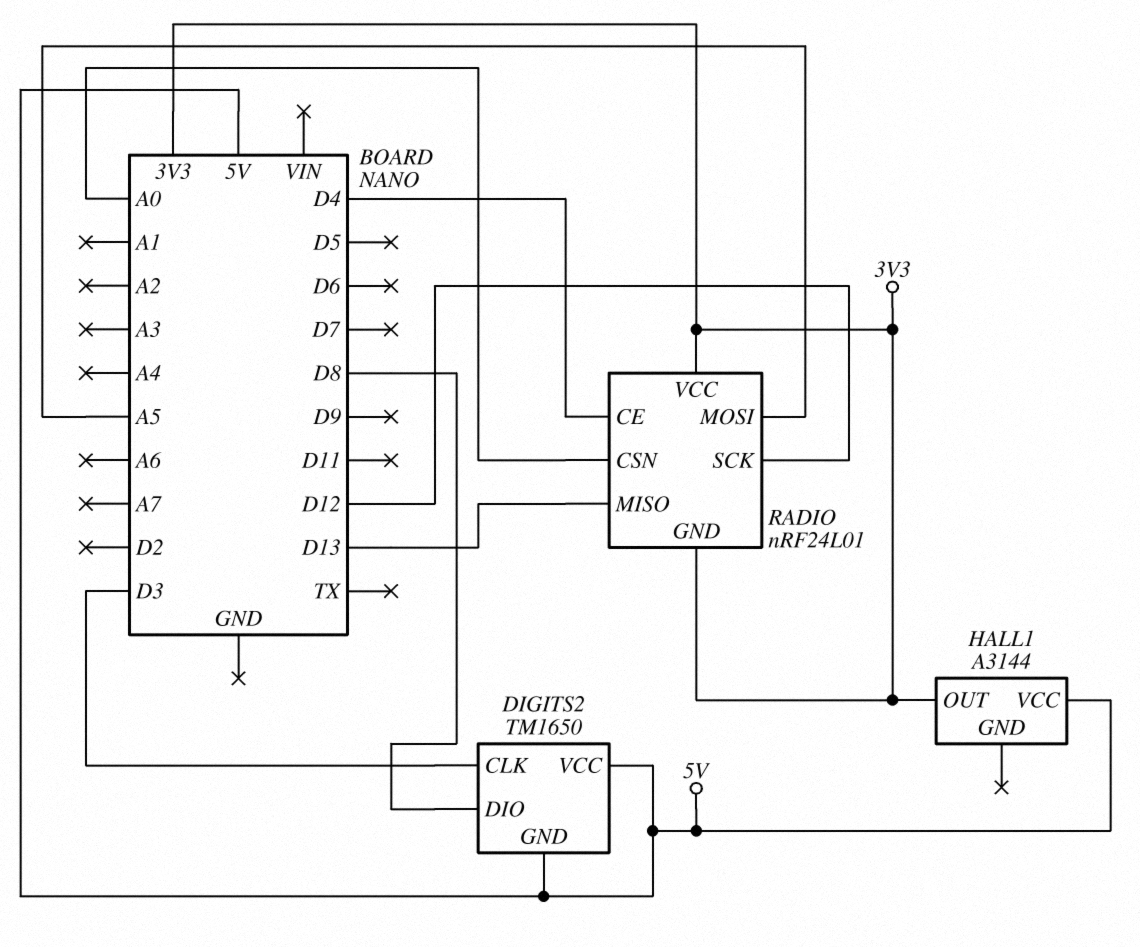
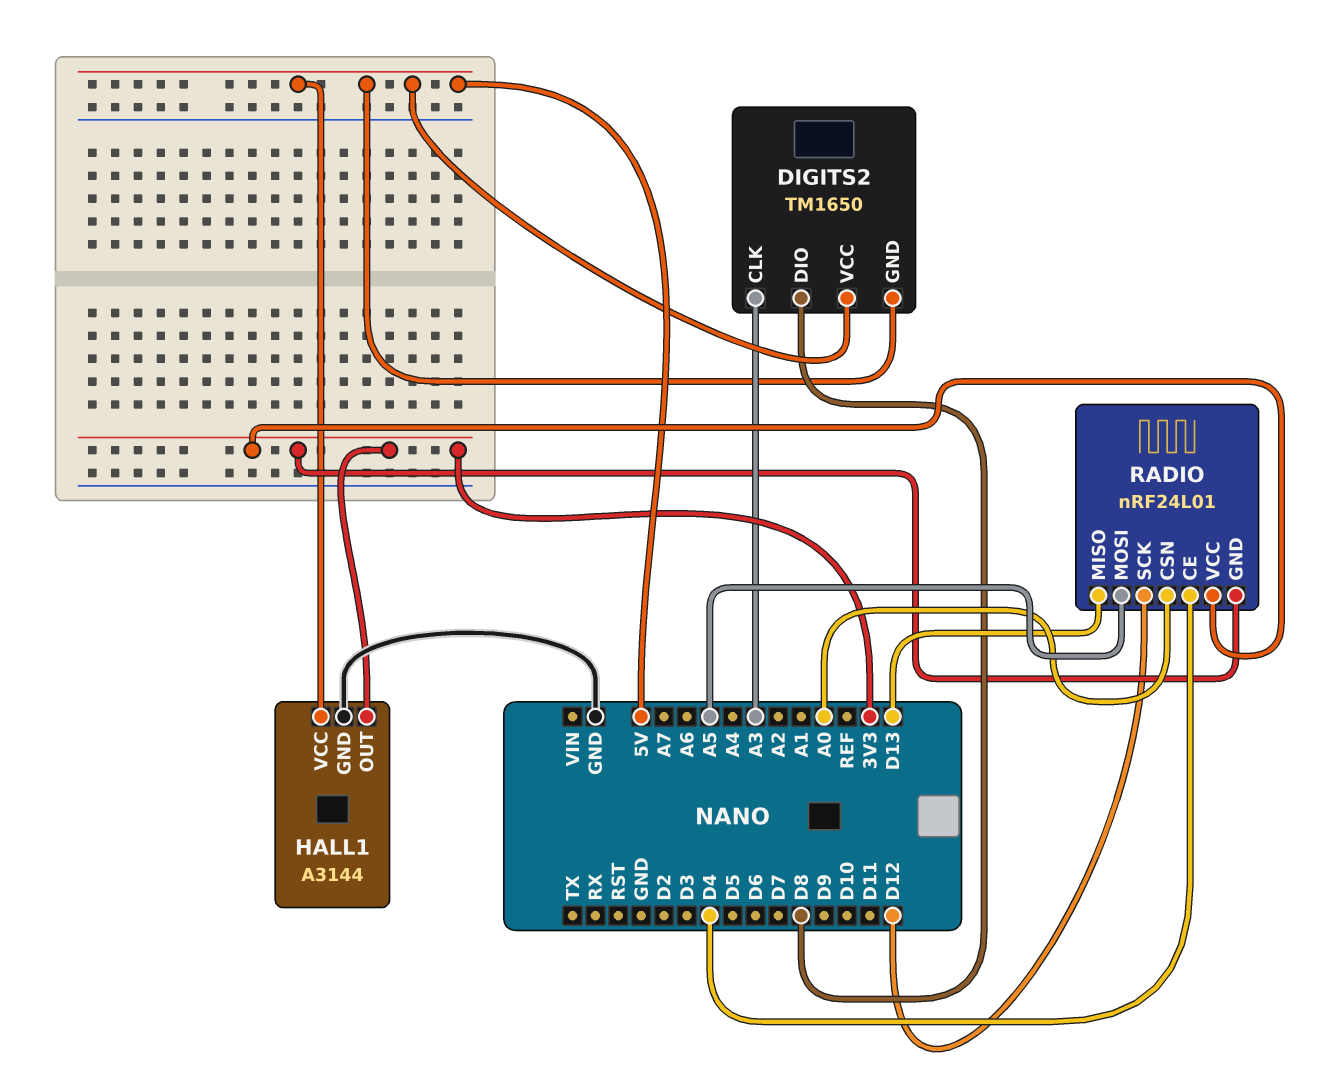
DIGITS2 pin CLK: D3 -> A3
HALL1 pin GND: none -> GND

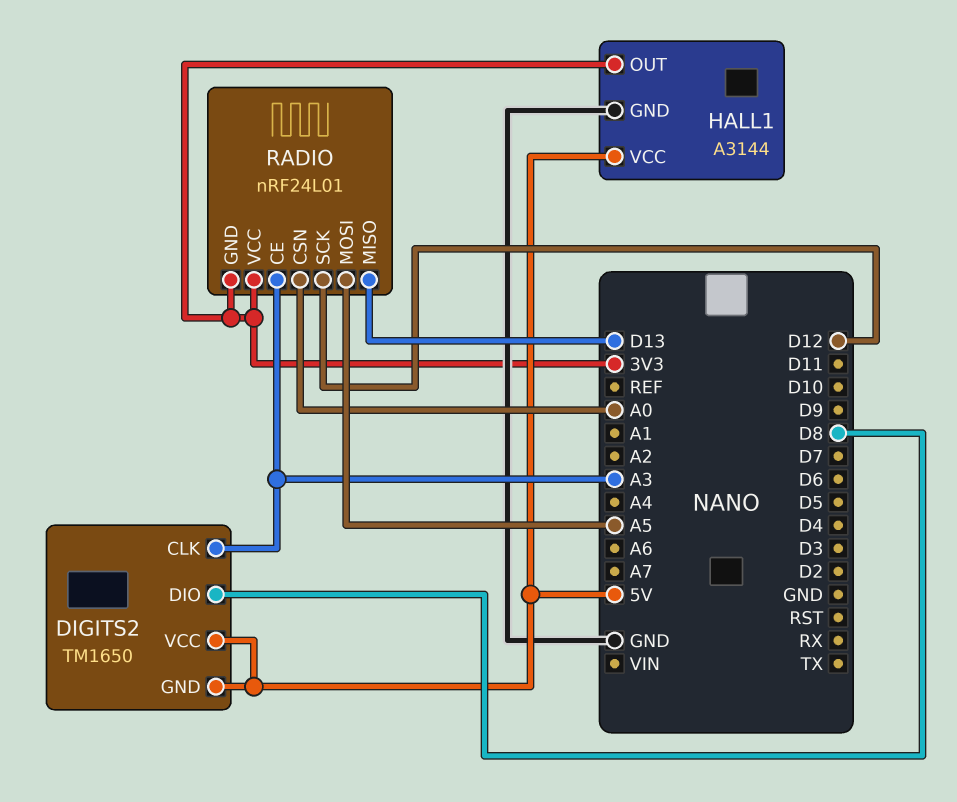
RADIO pin CE: D4 -> A3

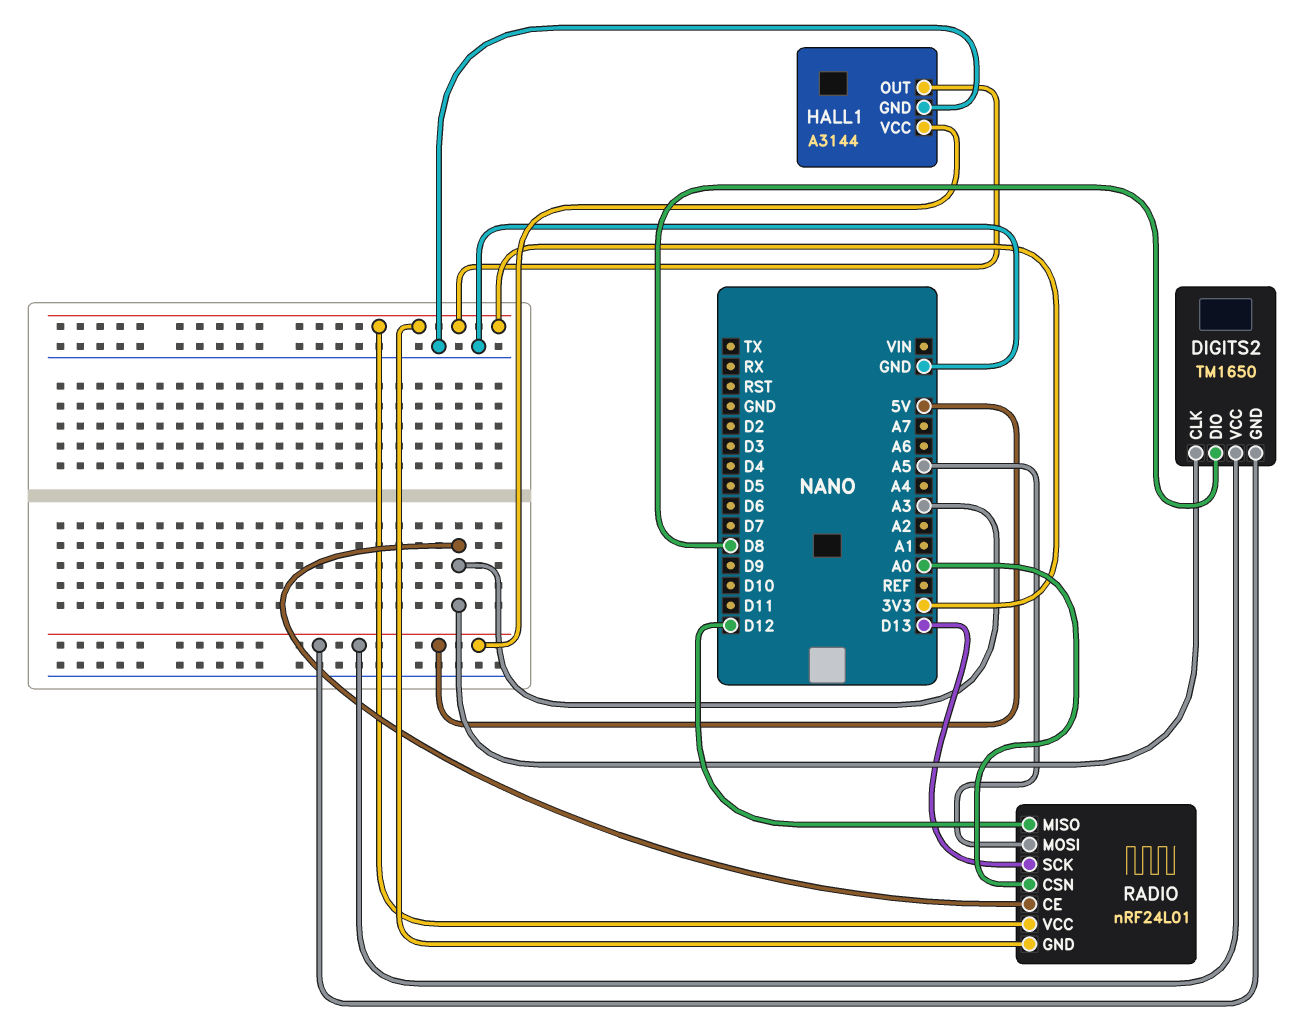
RADIO pin MISO: D13 -> D12
RADIO pin SCK: D12 -> D13

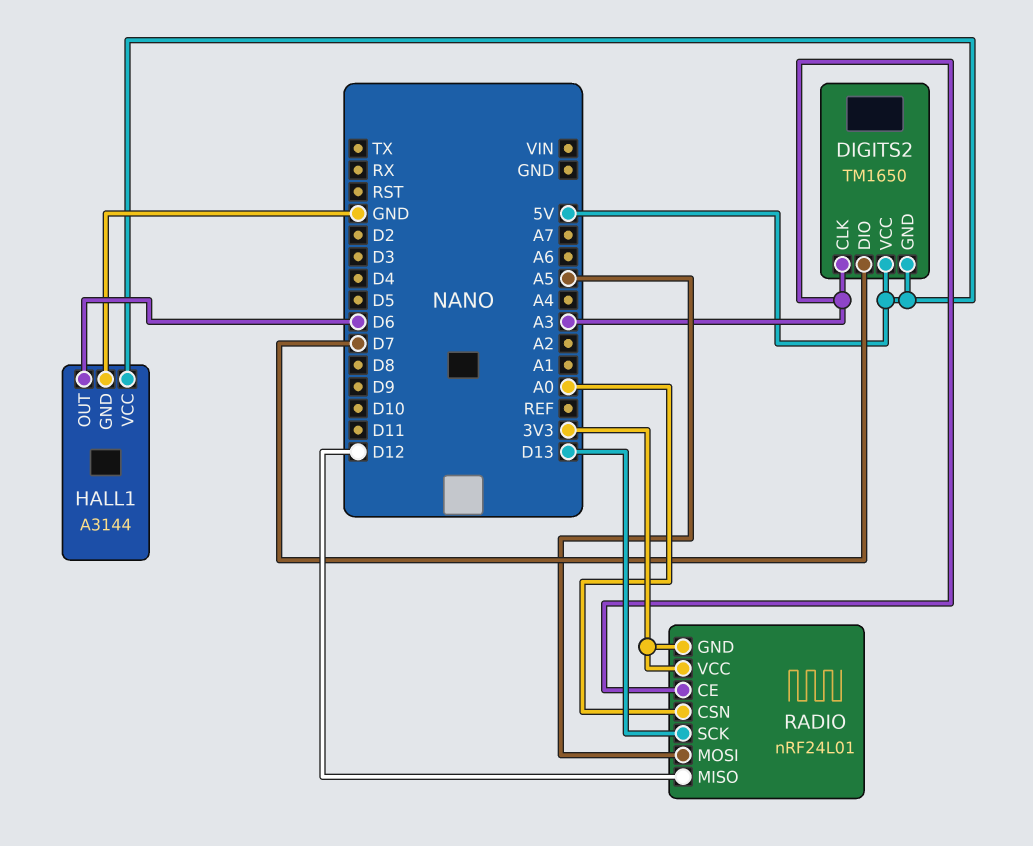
DIGITS2 pin DIO: D8 -> D7
HALL1 pin OUT: 3V3 -> D6

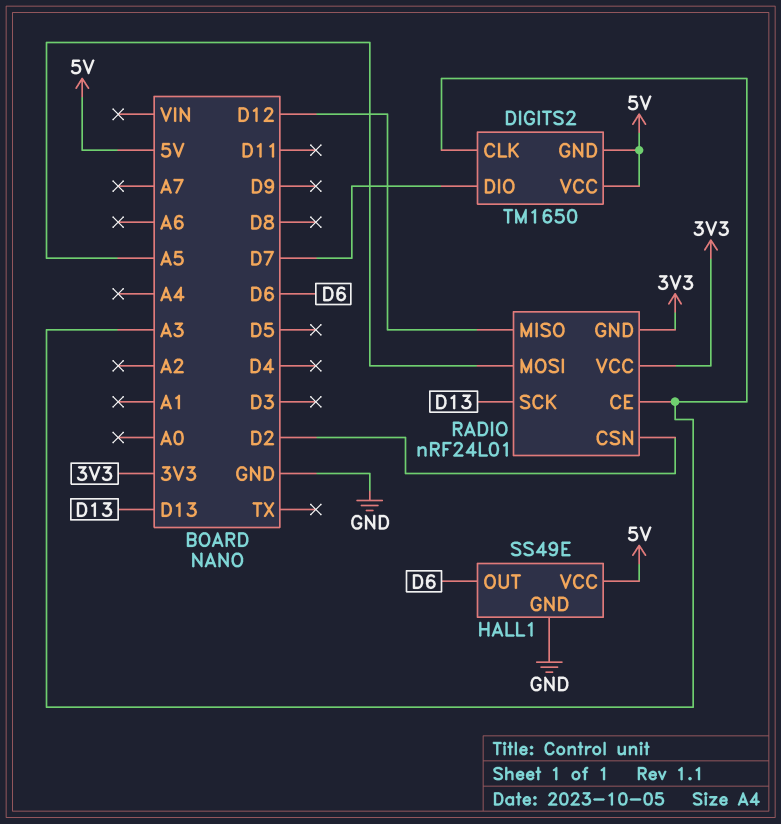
HALL1: A3144 -> SS49E
RADIO pin CSN: A0 -> D2

